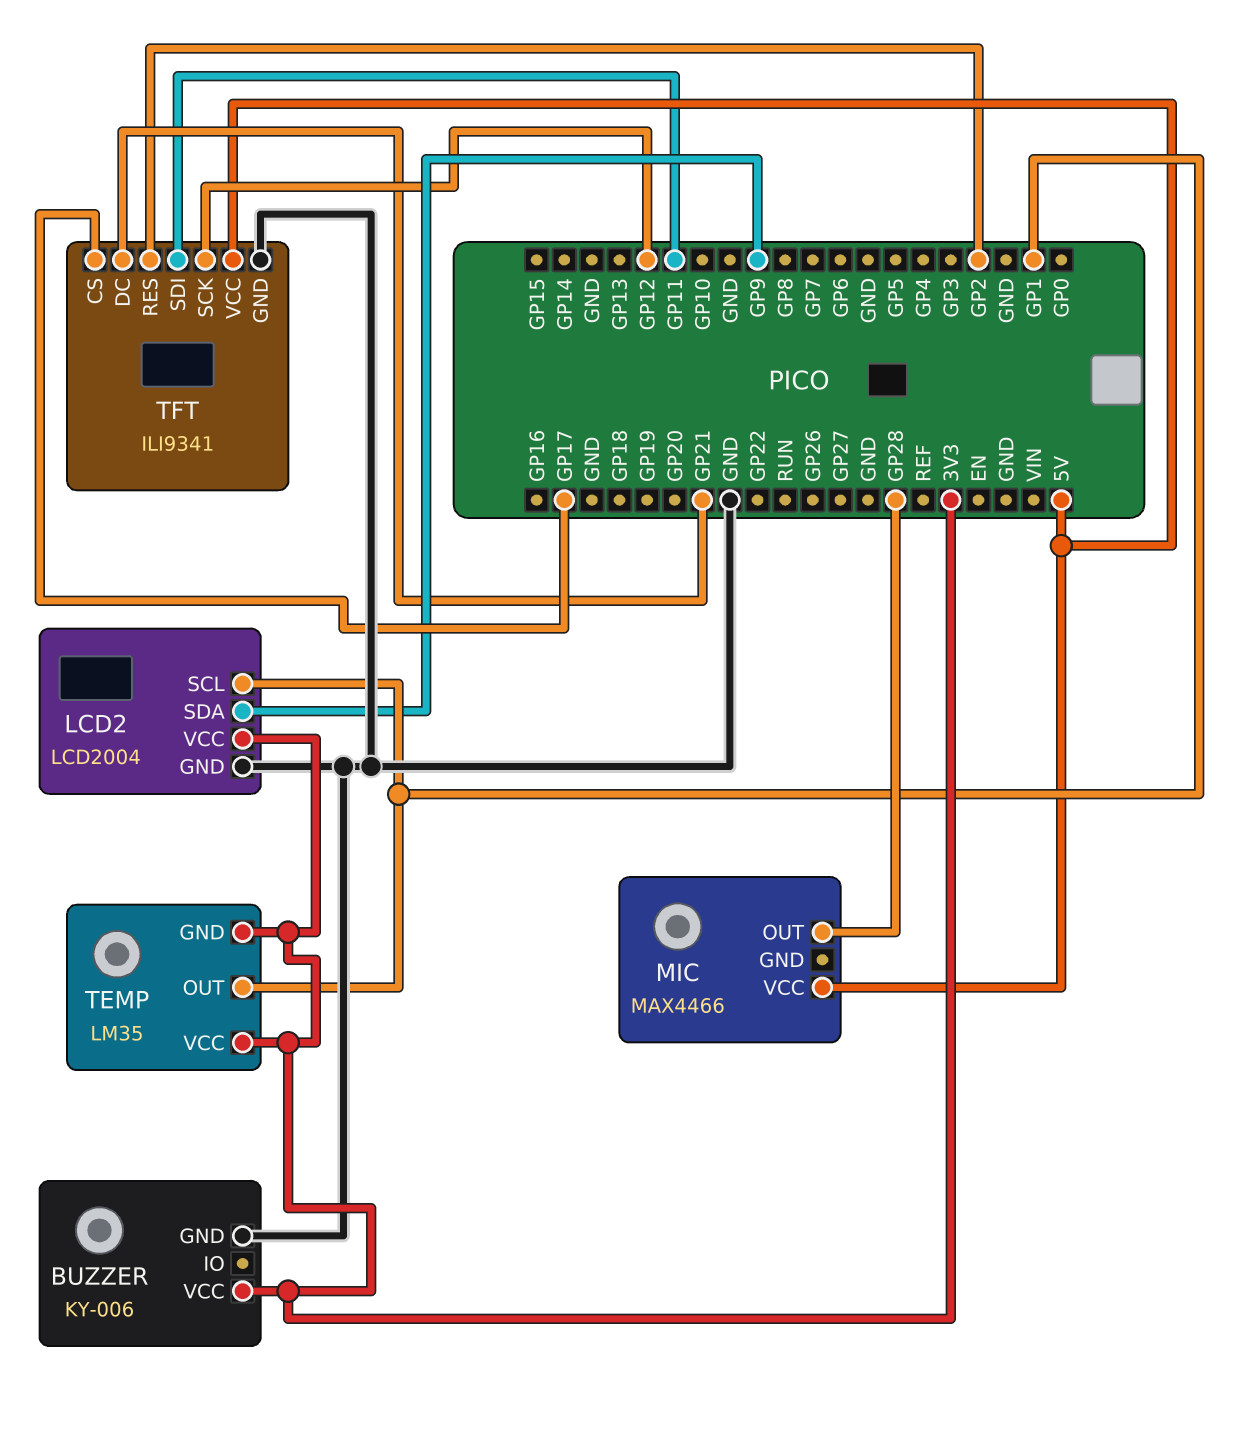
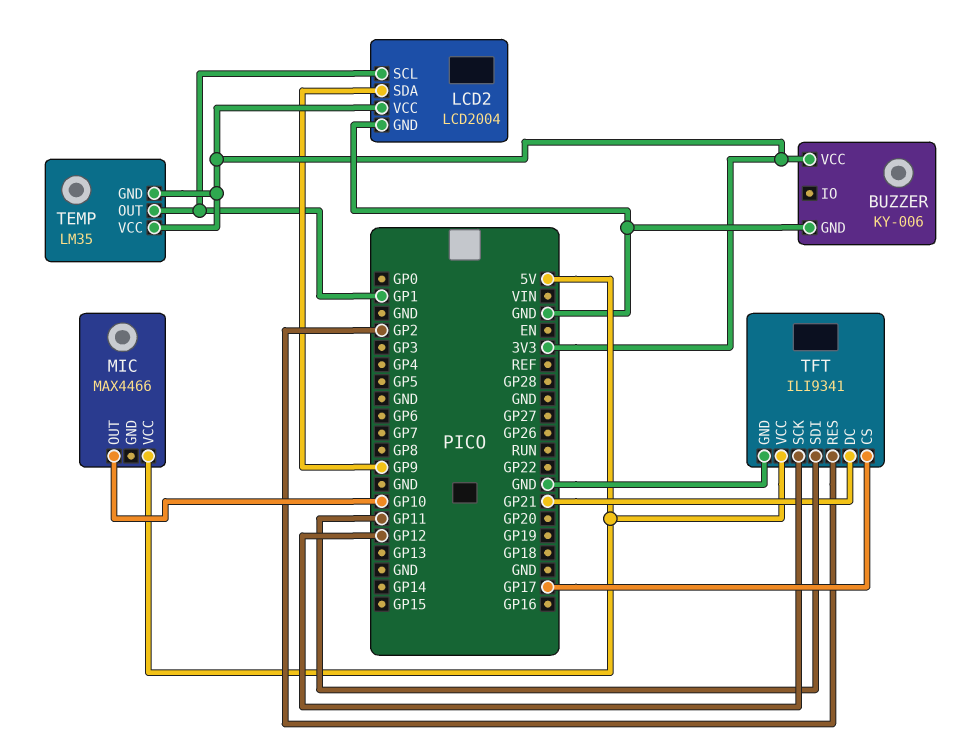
MIC pin OUT: GP28 -> GP10

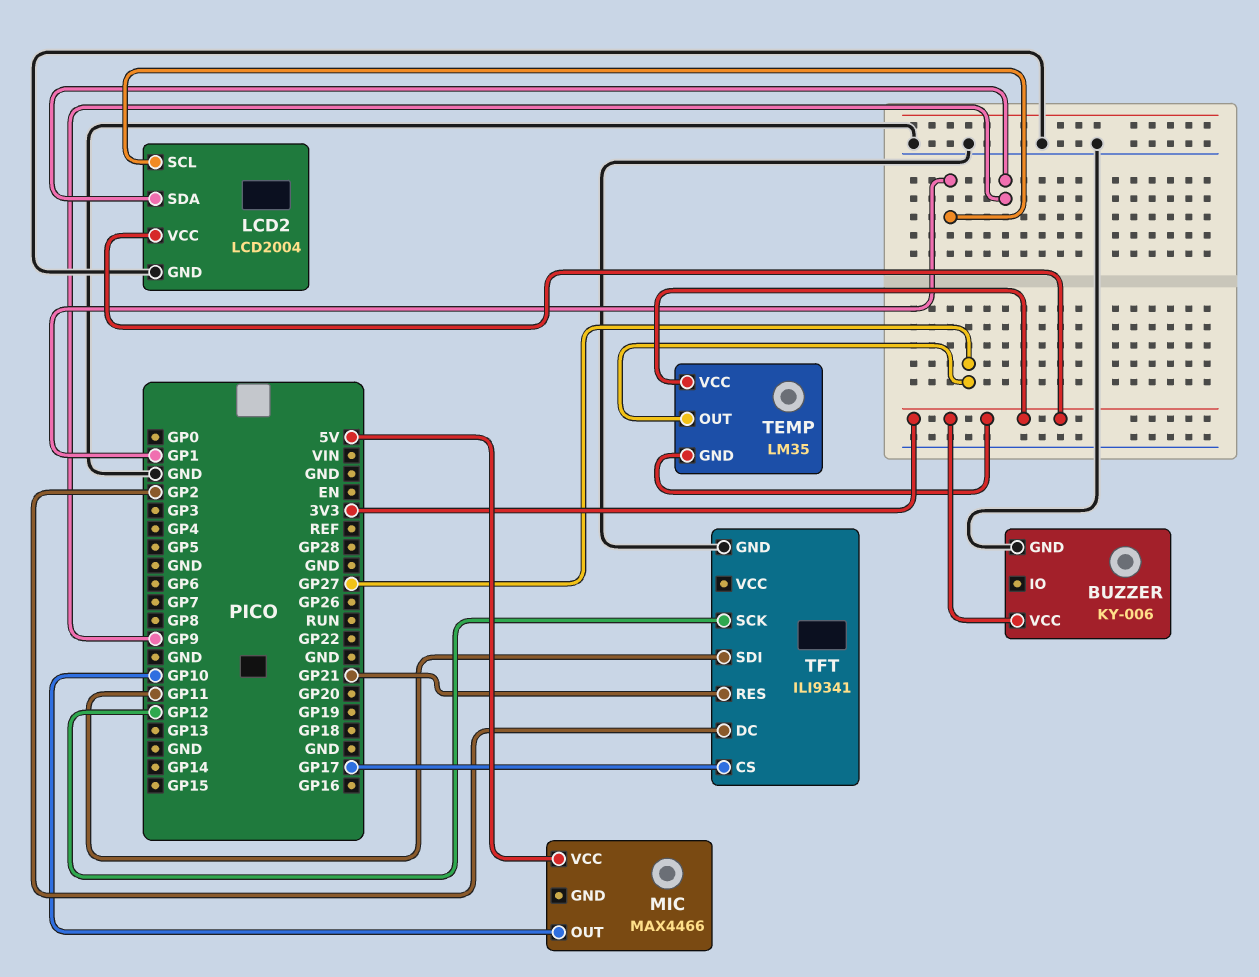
TEMP pin OUT: GP1 -> GP27
TFT pin DC: GP21 -> GP2
TFT pin RES: GP2 -> GP21
TFT pin VCC: 5V -> none

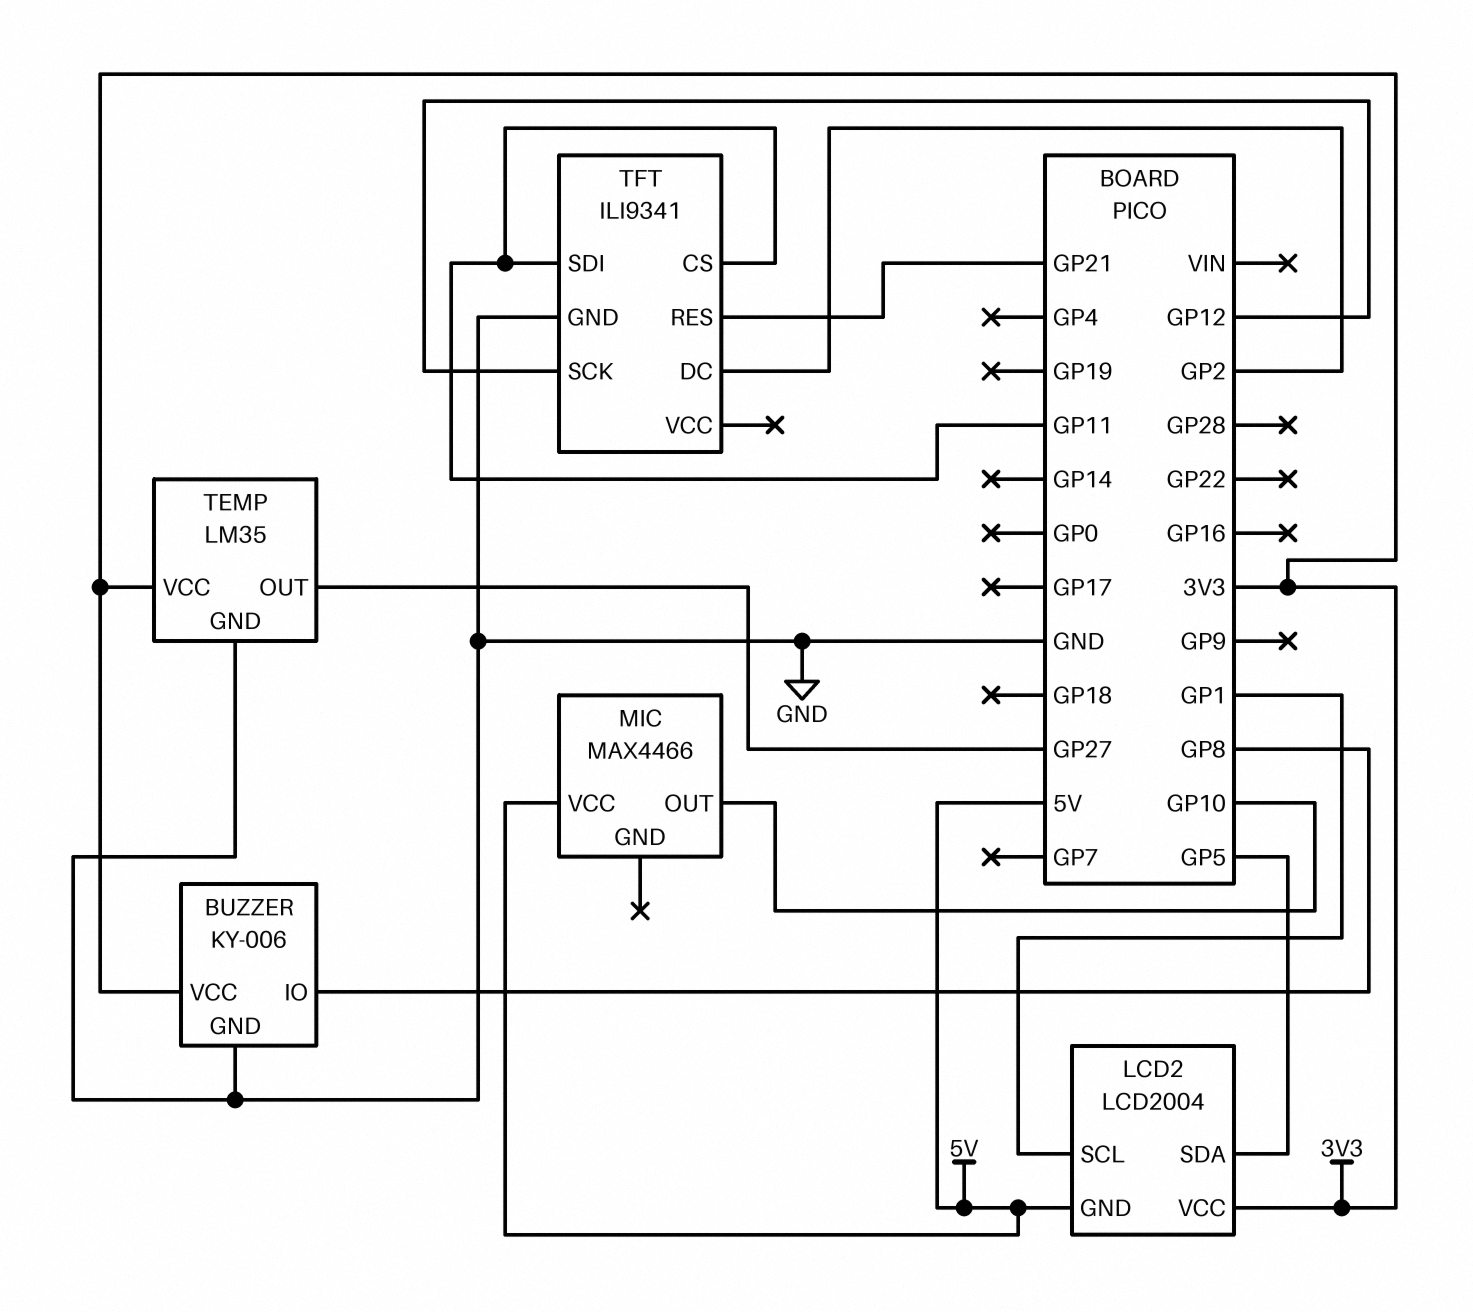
BUZZER pin IO: none -> GP8
LCD2 pin GND: GND -> 5V
LCD2 pin SDA: GP9 -> GP5
TEMP pin GND: 3V3 -> GND
TFT pin CS: GP17 -> GP11

